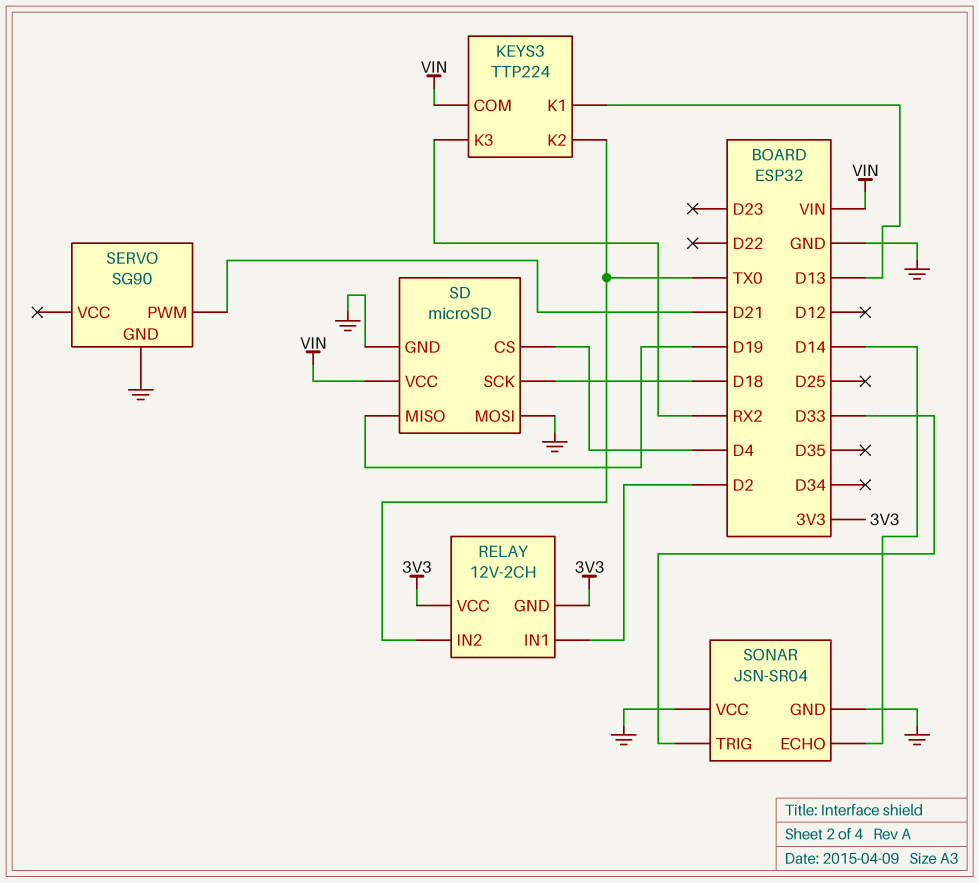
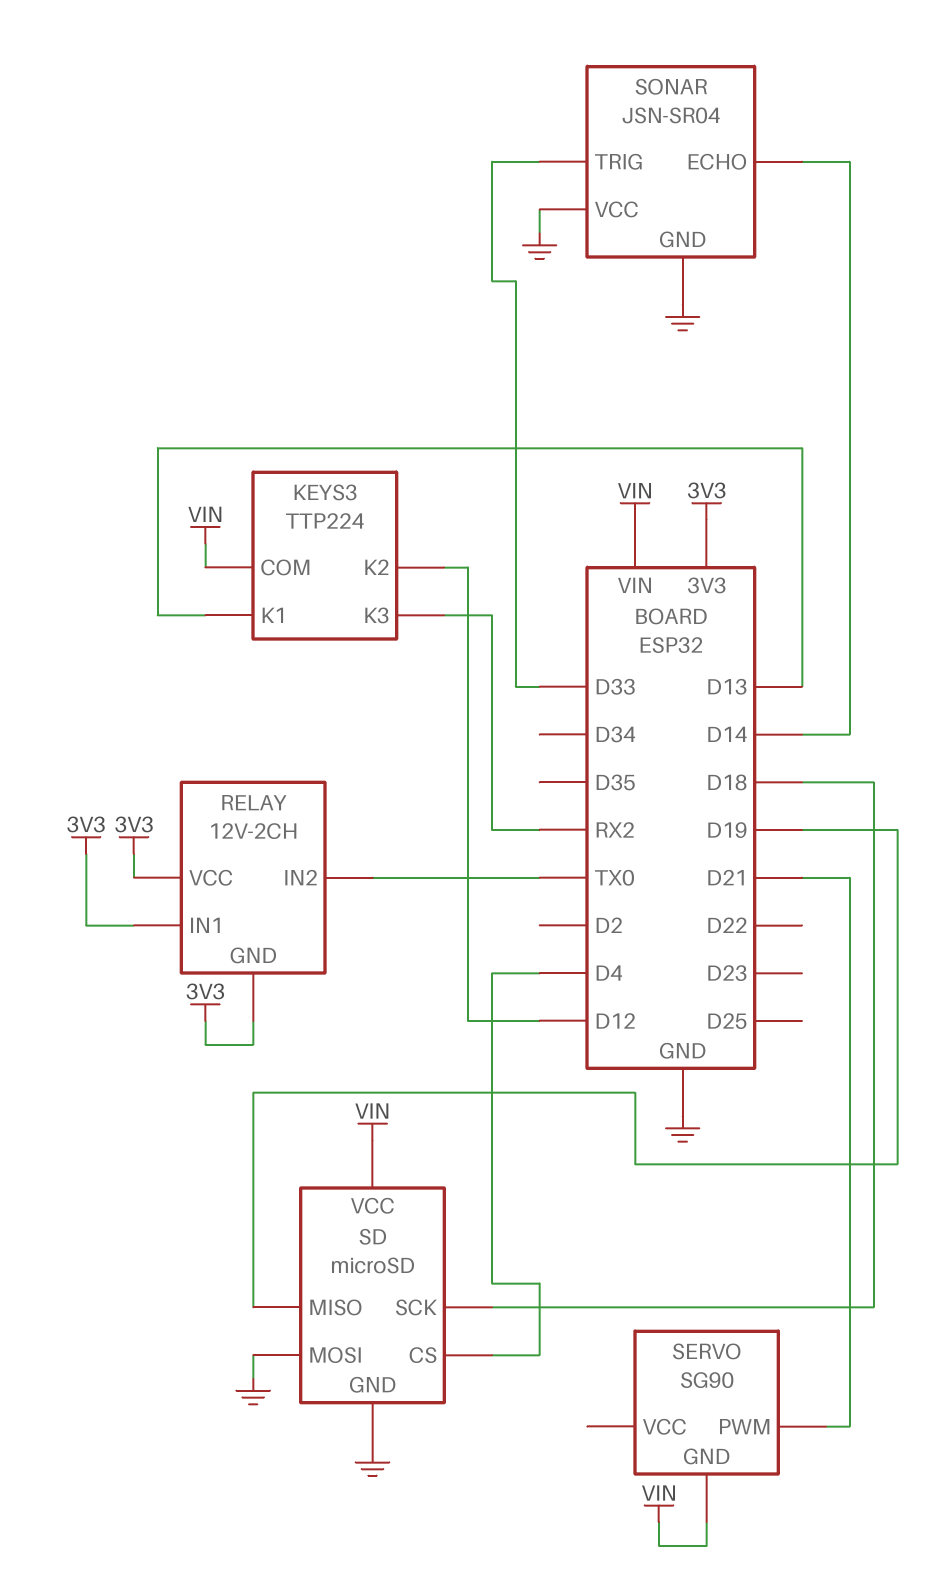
KEYS3 pin K2: TX0 -> D12
RELAY pin IN1: D2 -> 3V3
SERVO pin GND: GND -> VIN

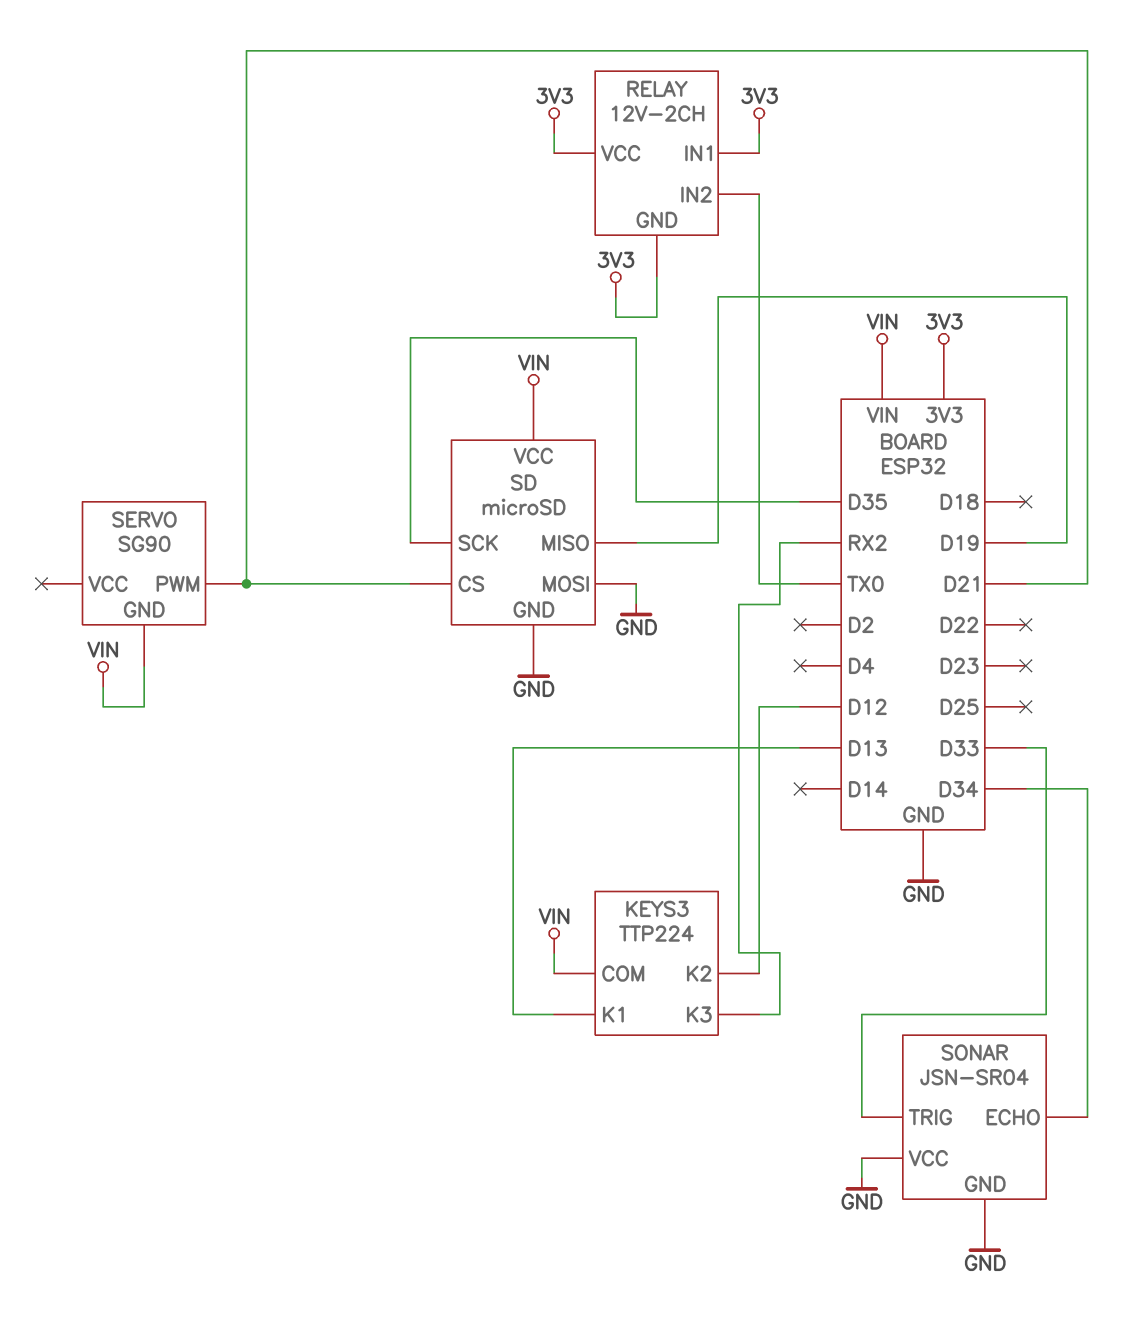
SD pin CS: D4 -> D21
SD pin SCK: D18 -> D35
SONAR pin ECHO: D14 -> D34

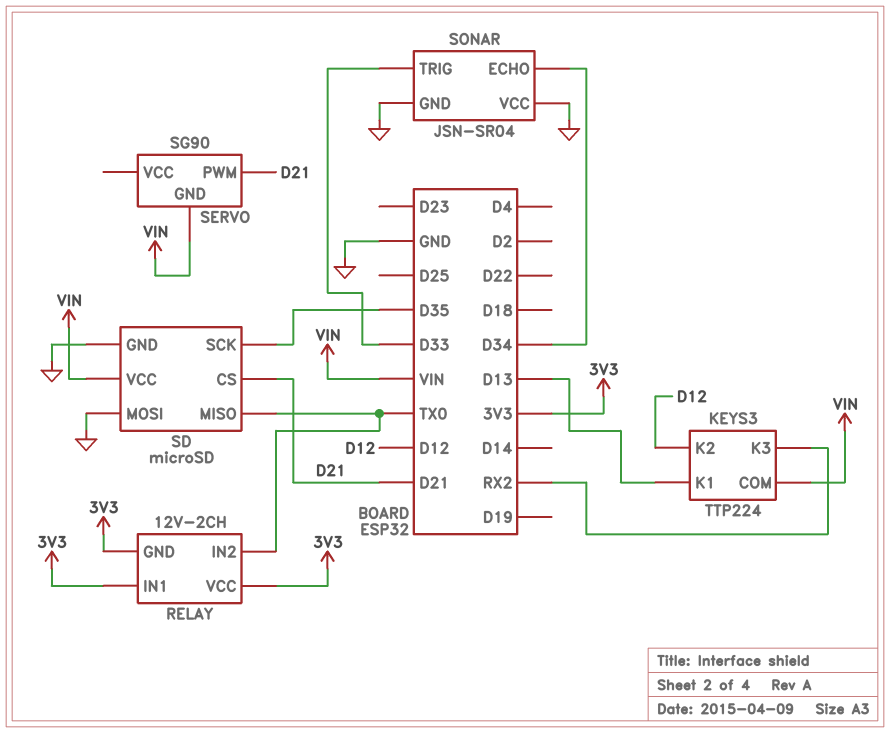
SD pin MISO: D19 -> TX0

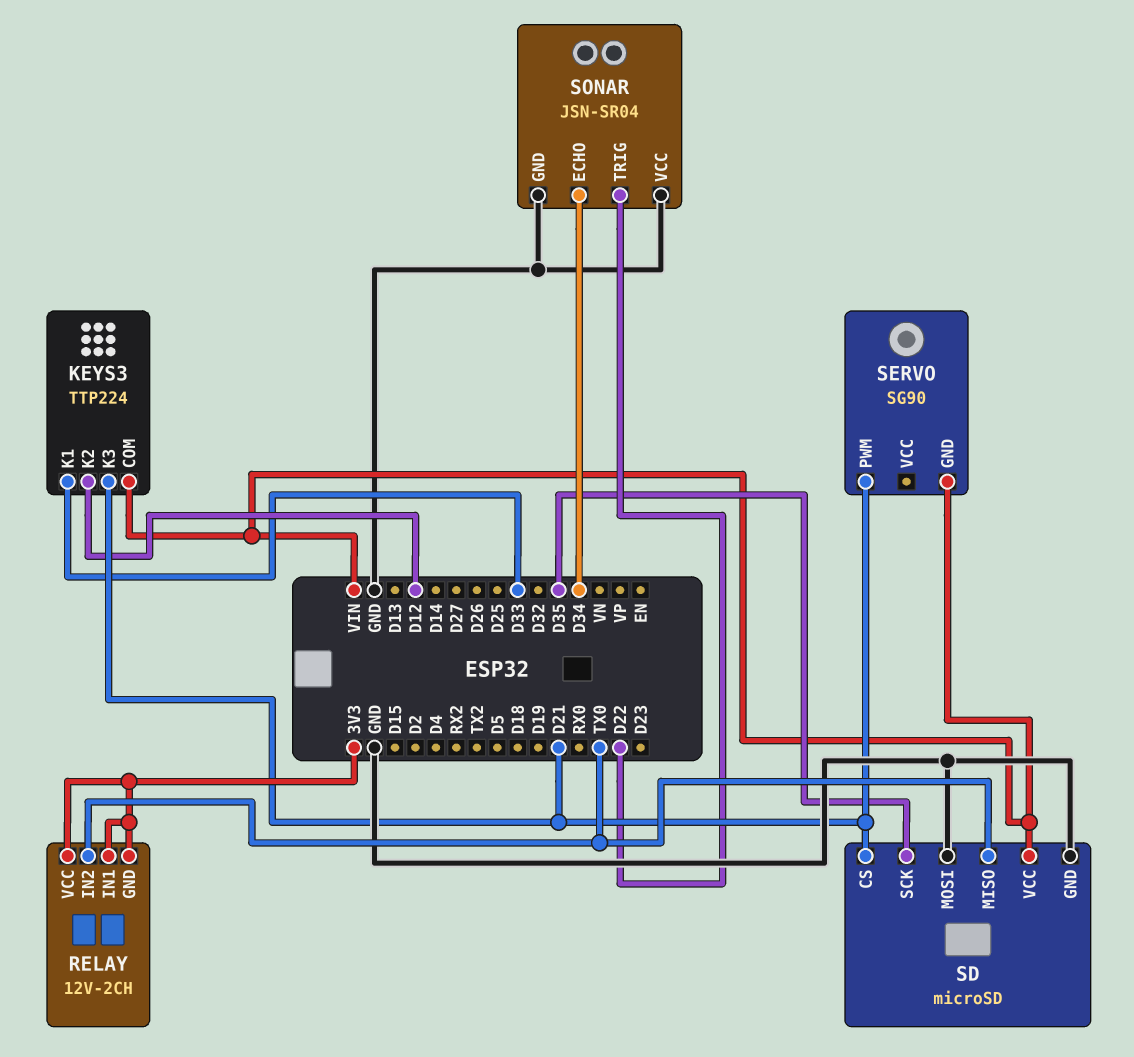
KEYS3 pin K1: D13 -> D33
KEYS3 pin K3: RX2 -> D21
SONAR pin TRIG: D33 -> D22

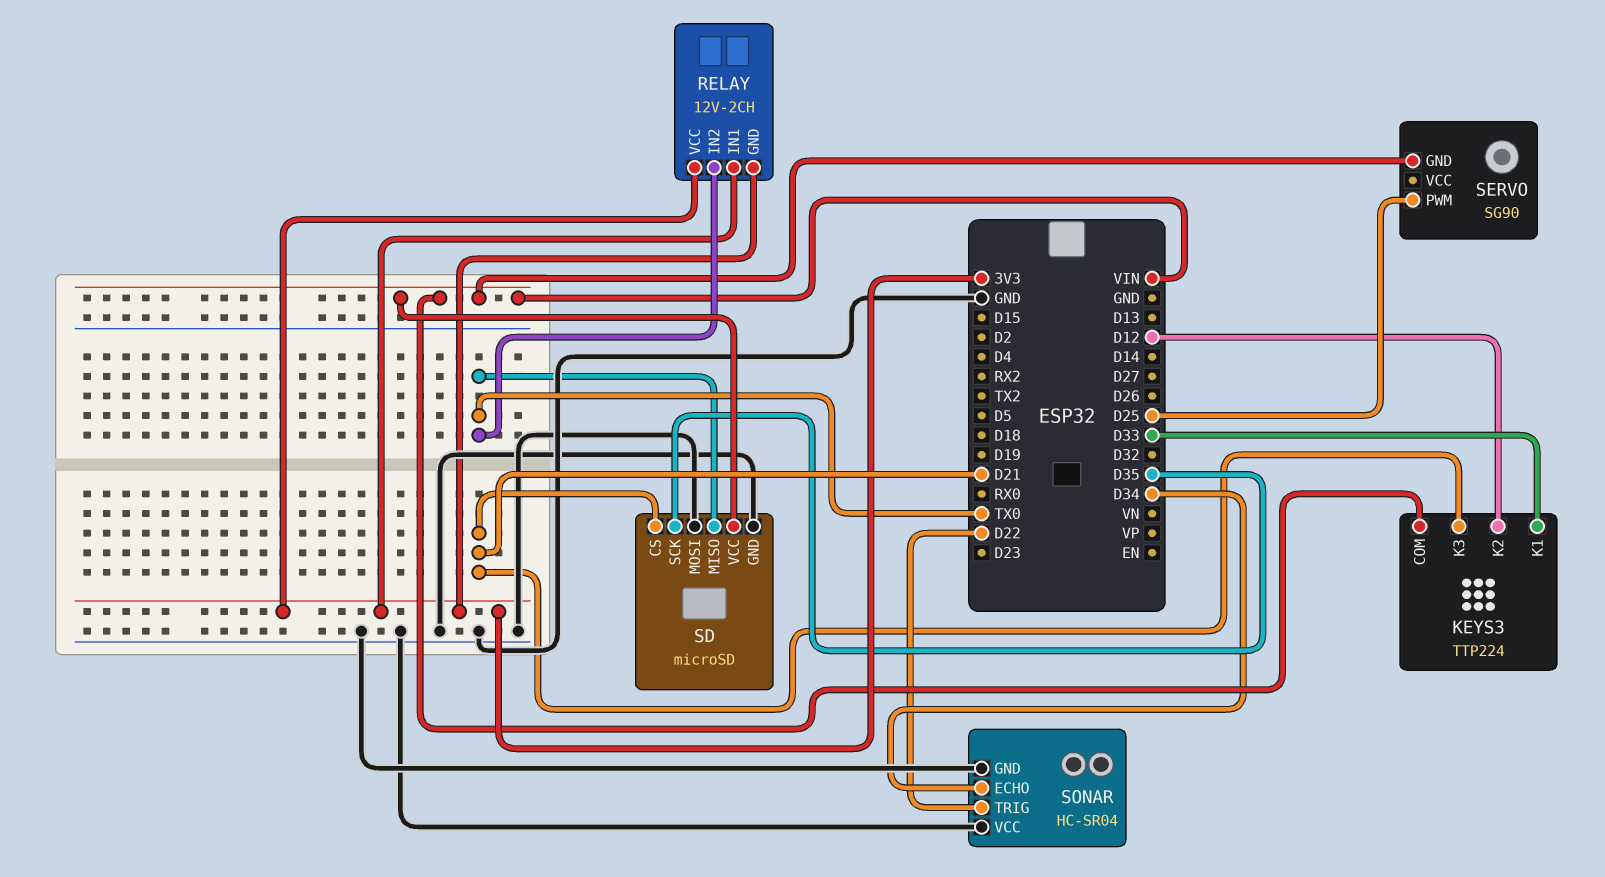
SERVO pin PWM: D21 -> D25
SONAR: JSN-SR04 -> HC-SR04

